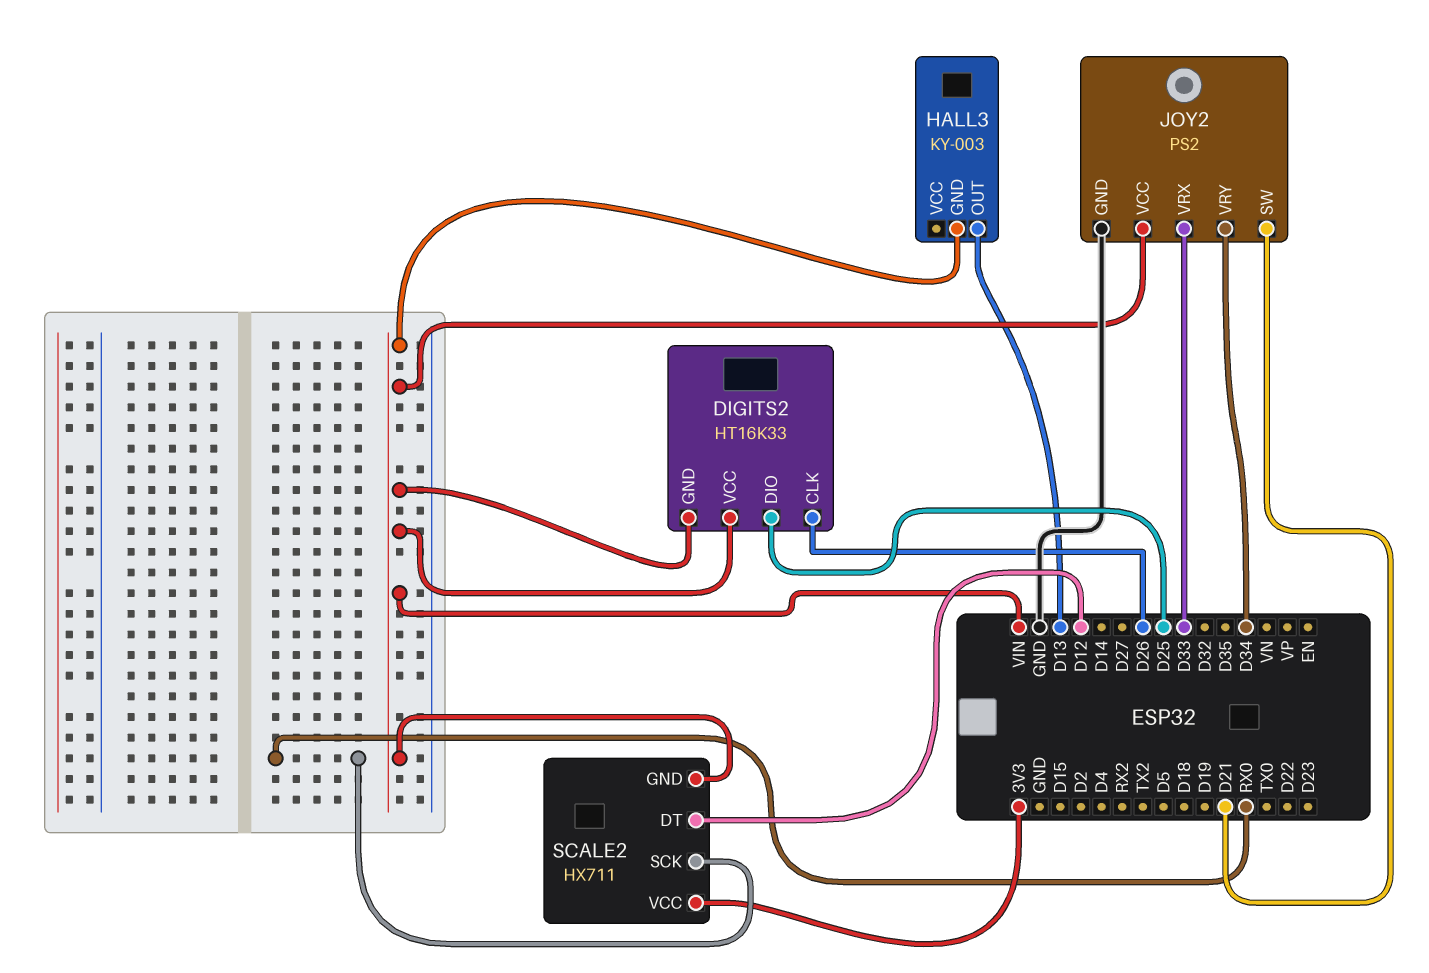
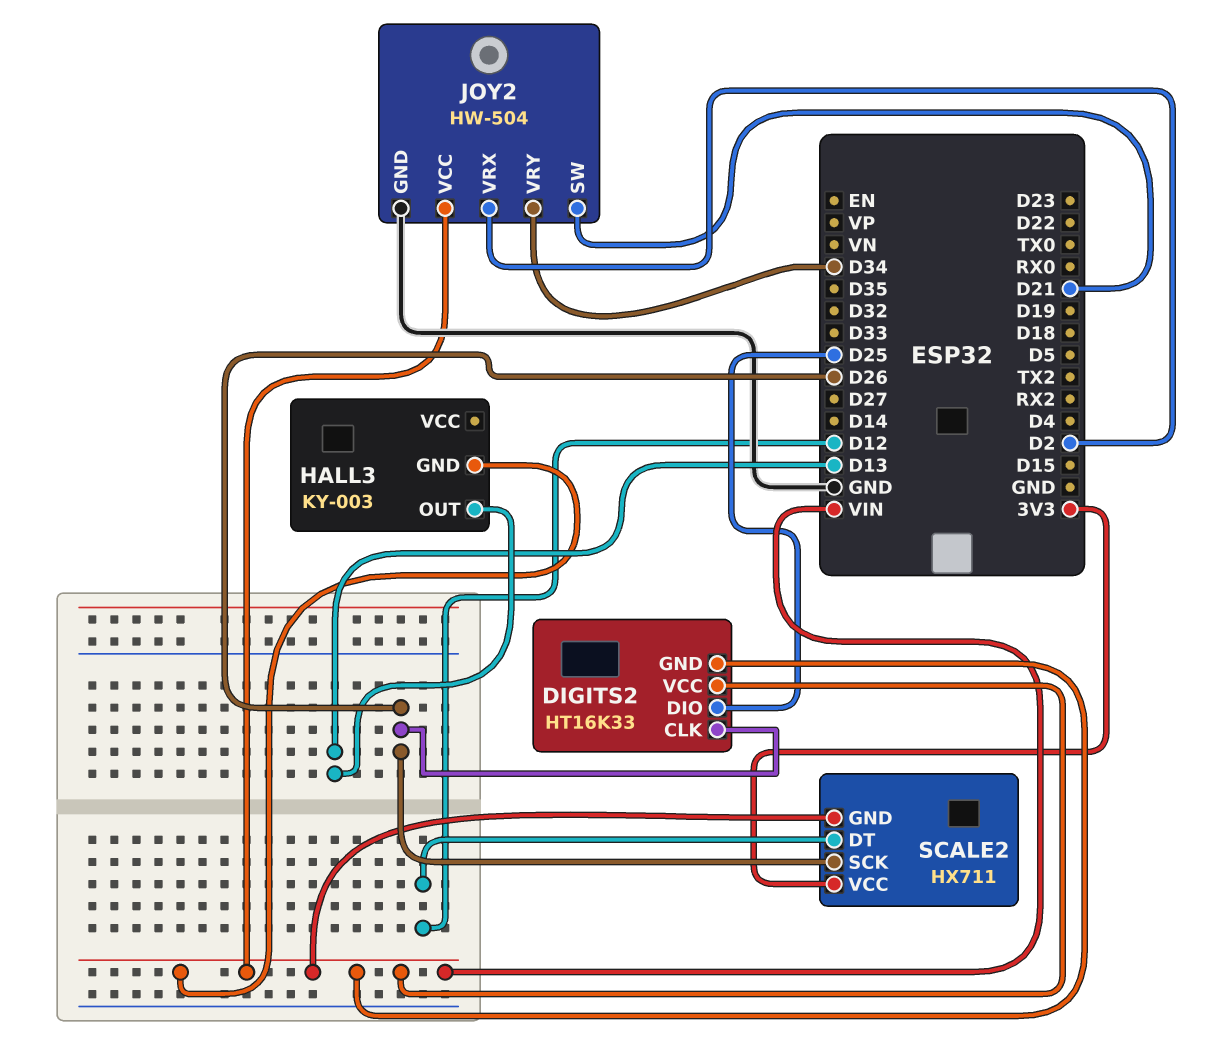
JOY2: PS2 -> HW-504
JOY2 pin VRX: D33 -> D2
SCALE2 pin SCK: RX0 -> D26

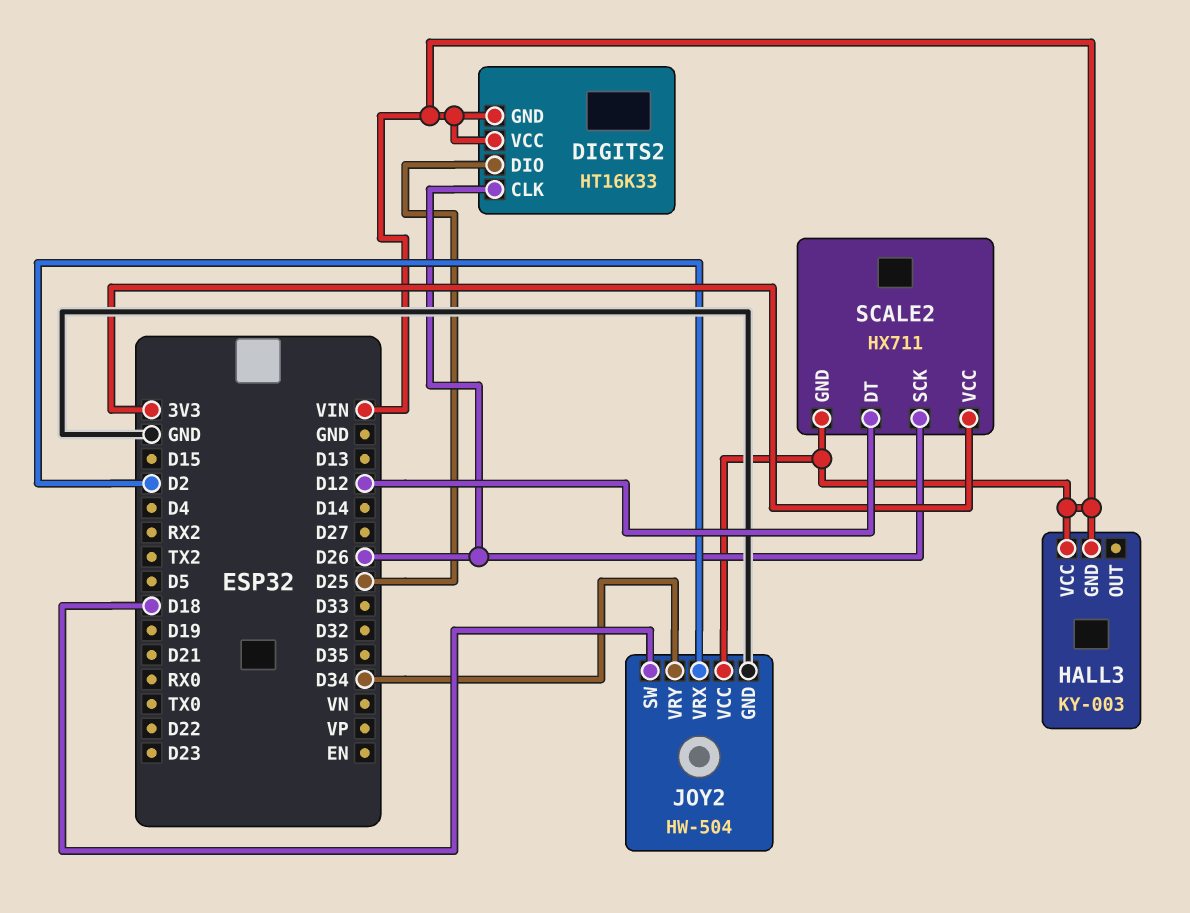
HALL3 pin OUT: D13 -> none
HALL3 pin VCC: none -> VIN
JOY2 pin SW: D21 -> D18

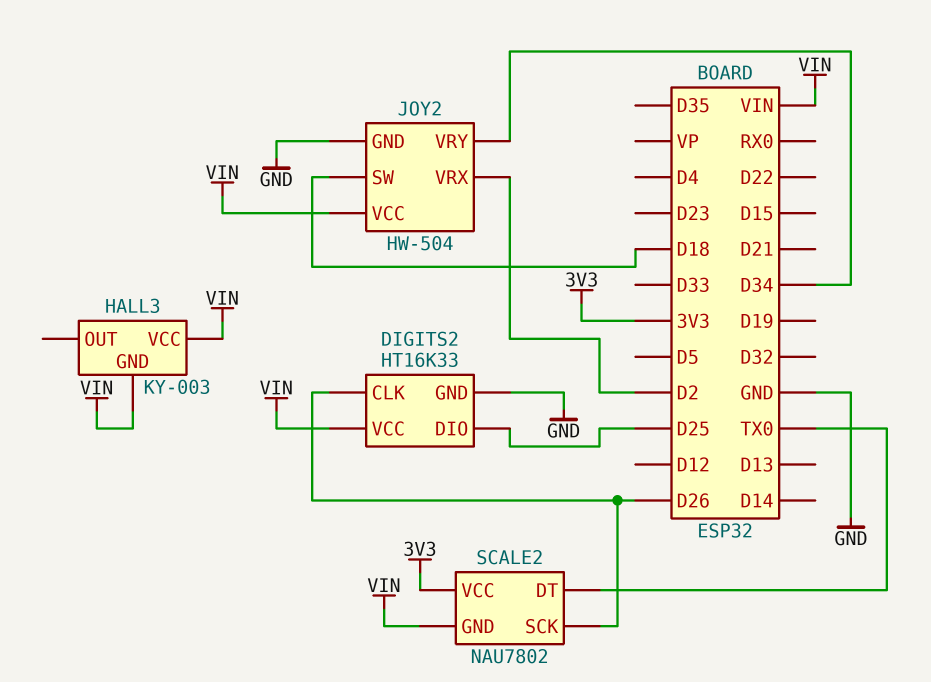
DIGITS2 pin GND: VIN -> GND
SCALE2: HX711 -> NAU7802
SCALE2 pin DT: D12 -> TX0

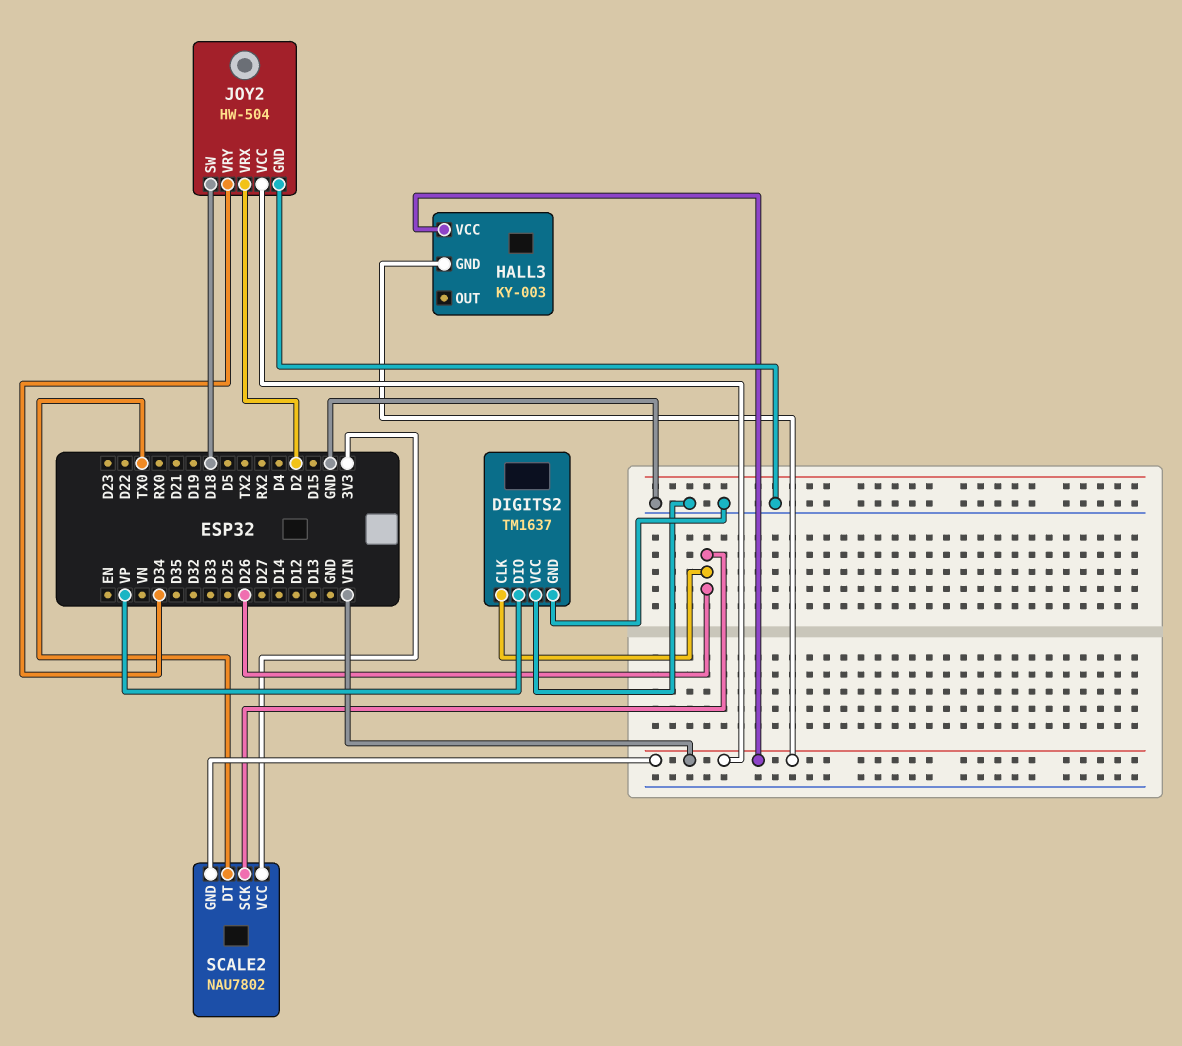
DIGITS2: HT16K33 -> TM1637
DIGITS2 pin DIO: D25 -> VP
DIGITS2 pin VCC: VIN -> GND

